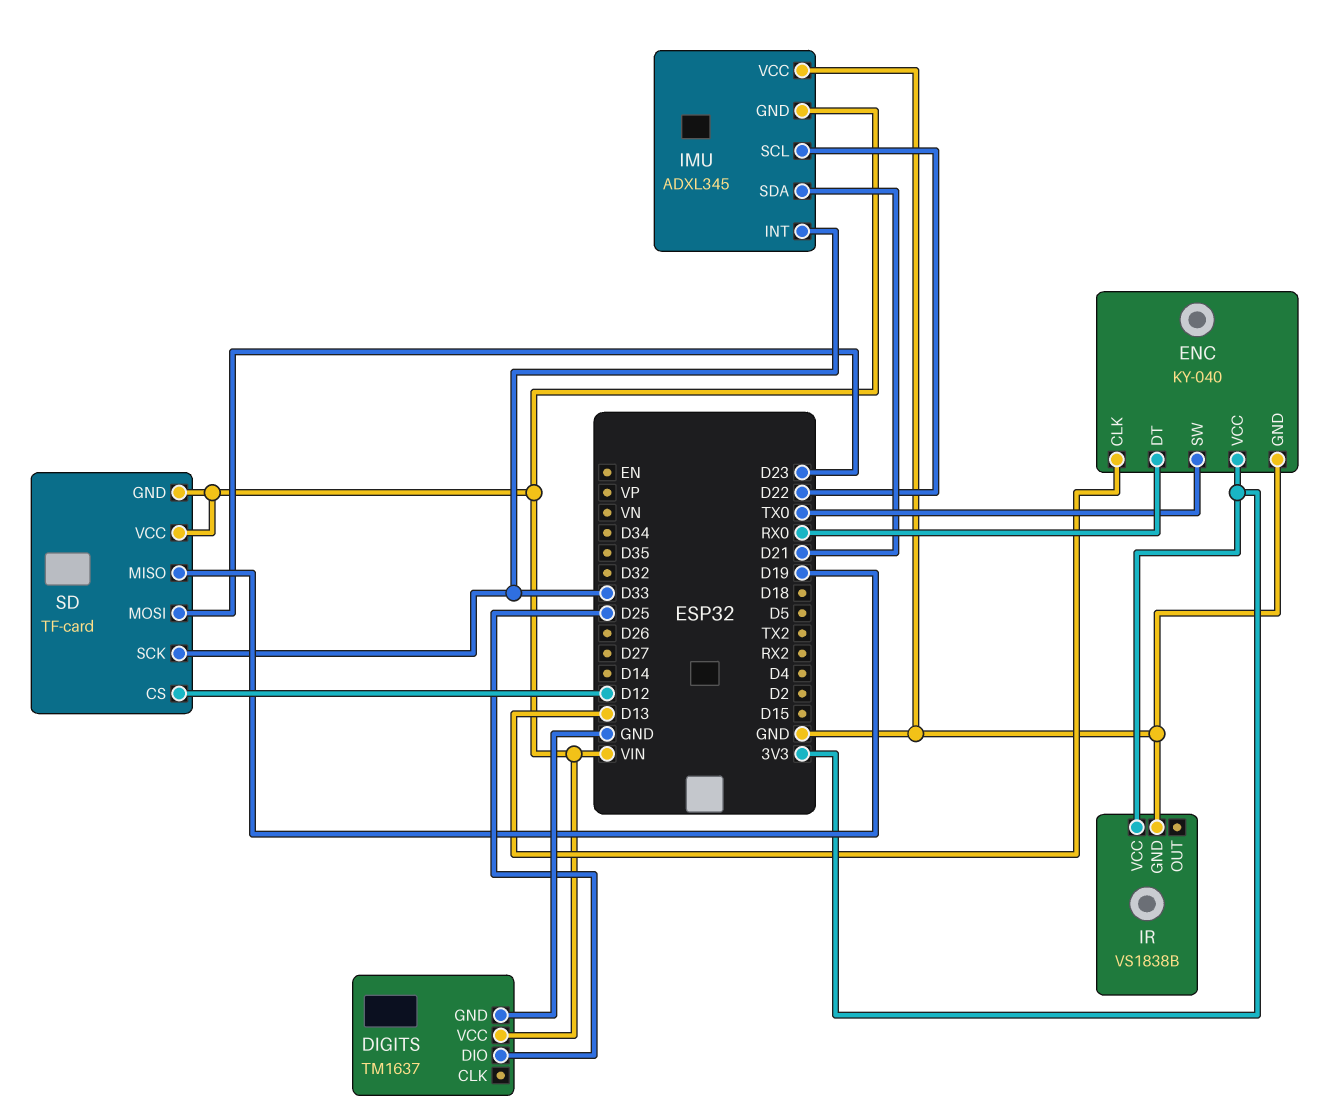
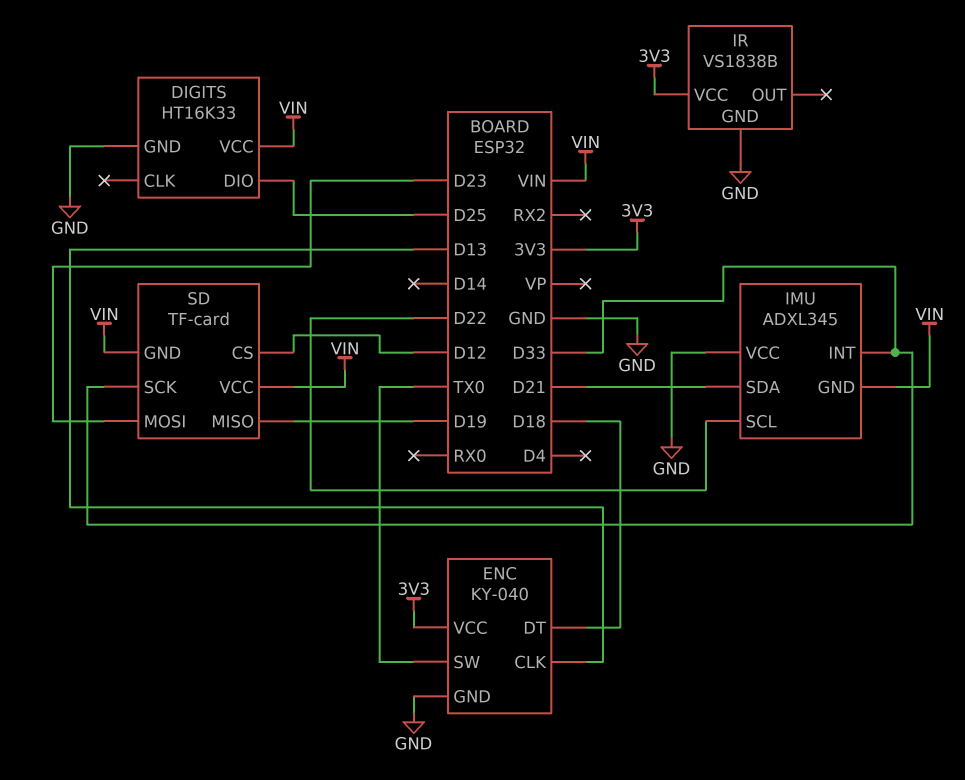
DIGITS: TM1637 -> HT16K33
ENC pin DT: RX0 -> D18

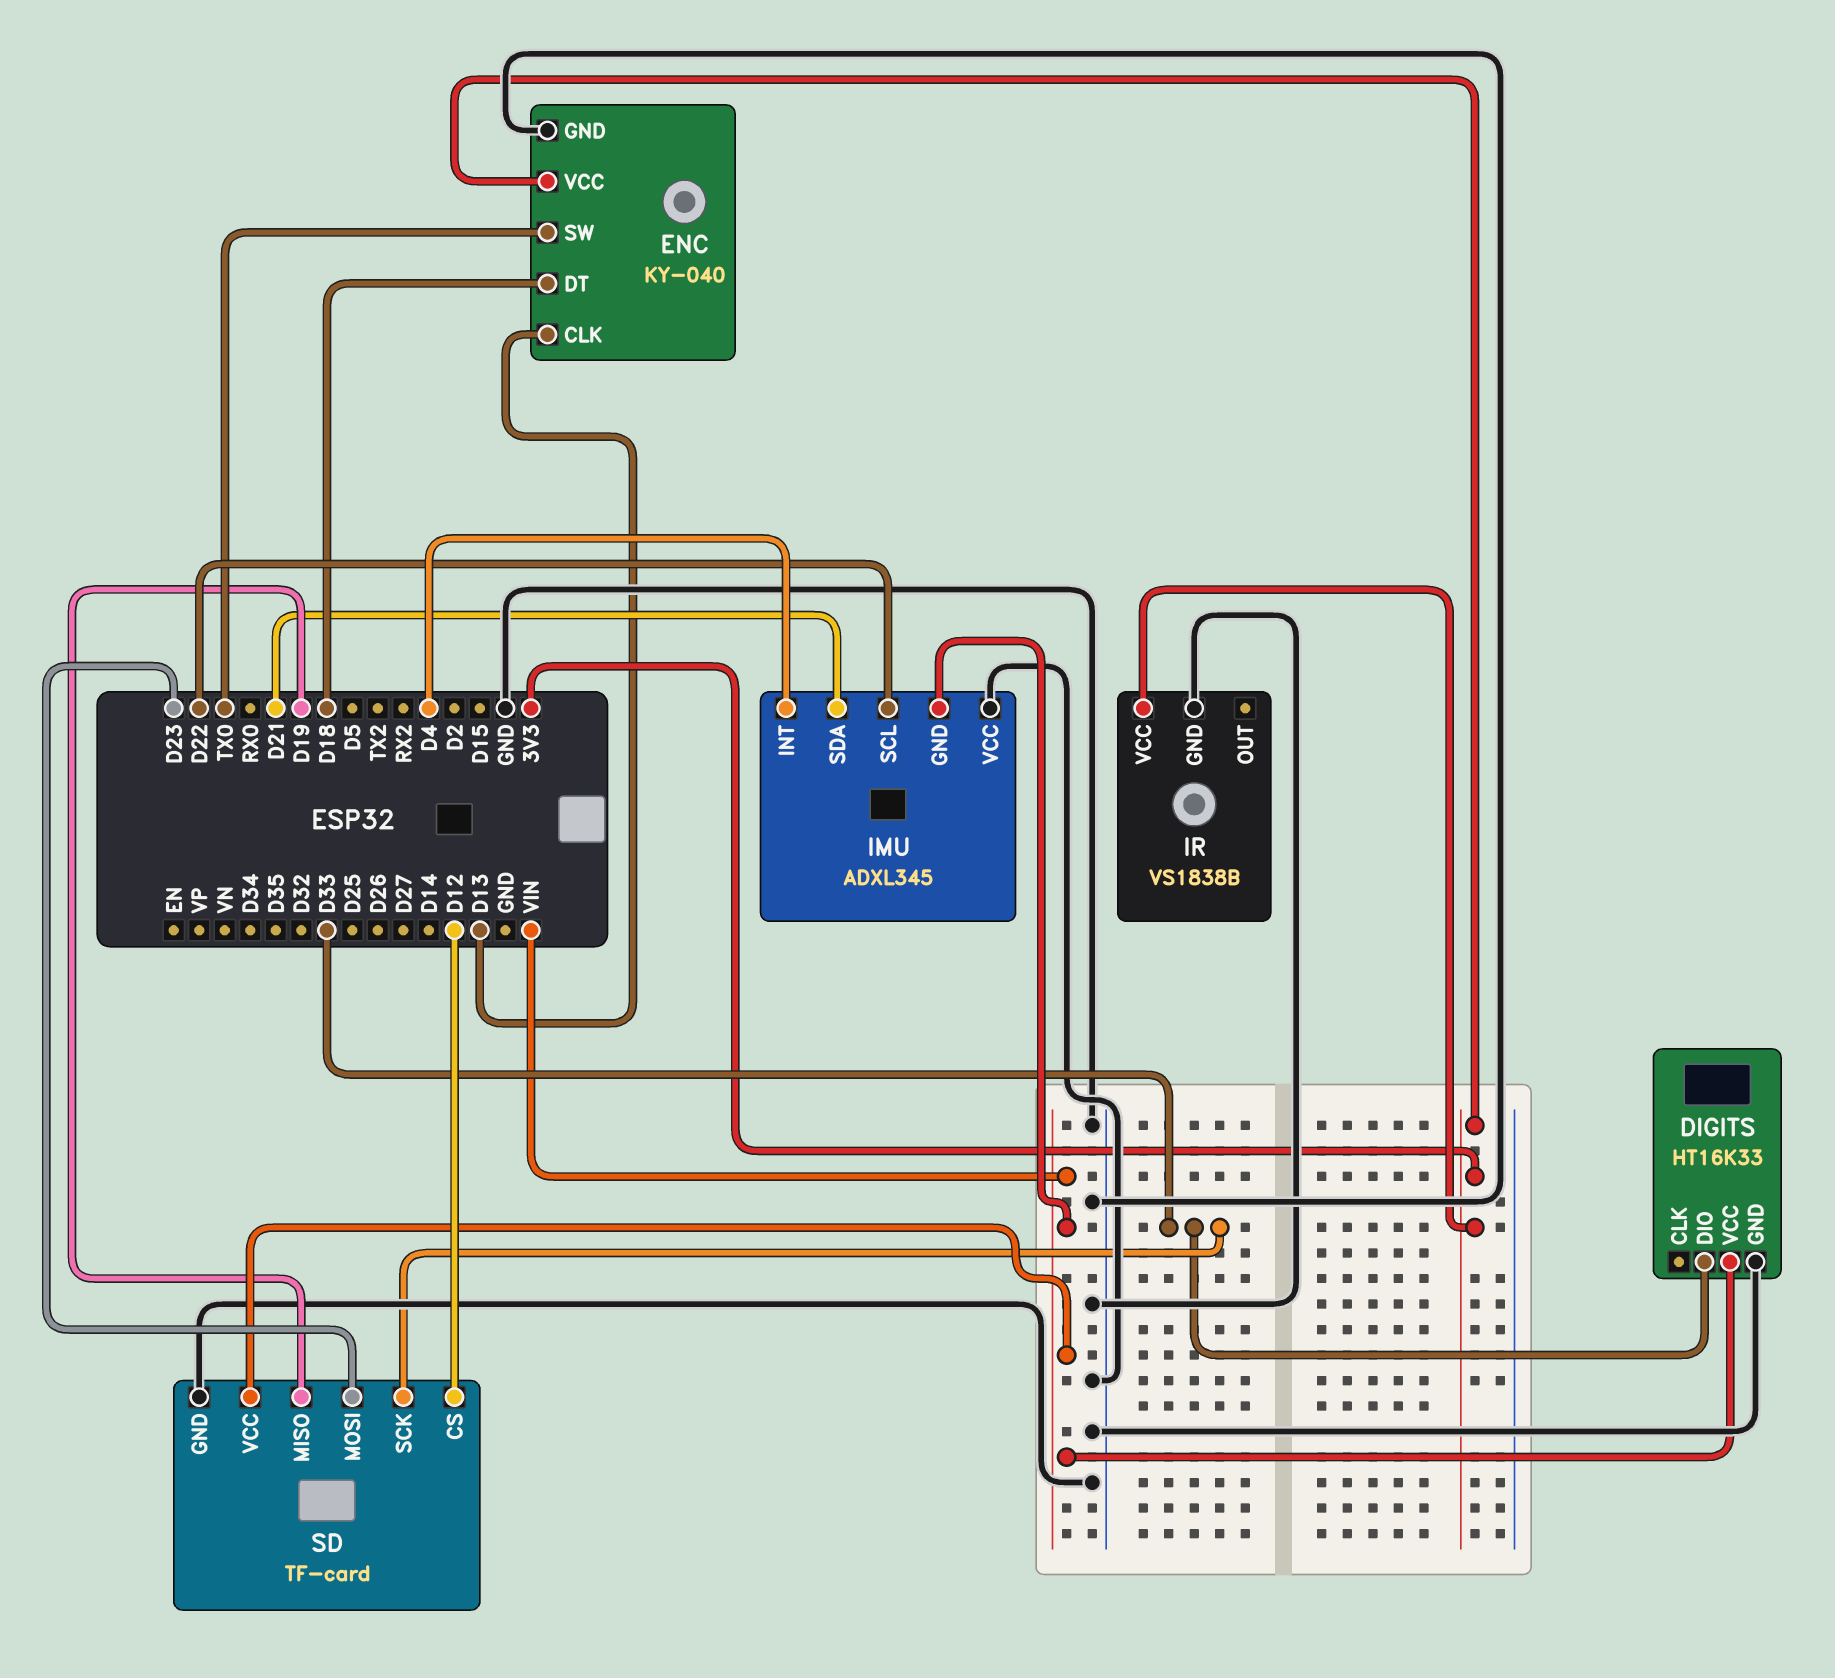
DIGITS pin DIO: D25 -> D33
IMU pin INT: D33 -> D4
SD pin GND: VIN -> GND

